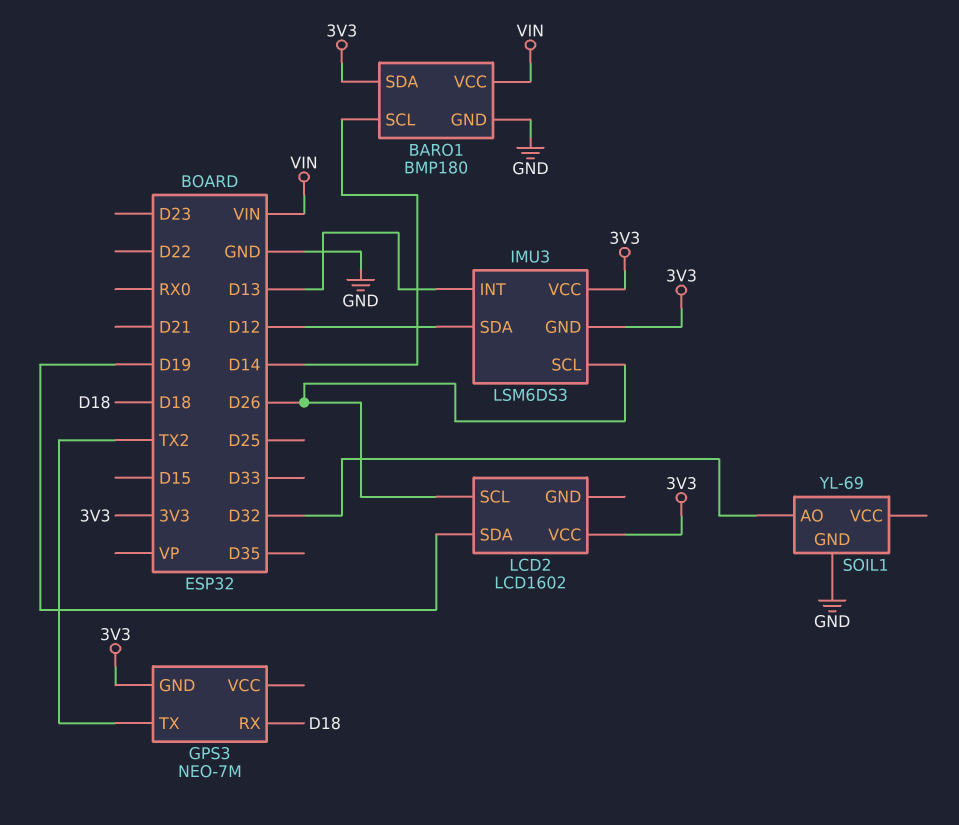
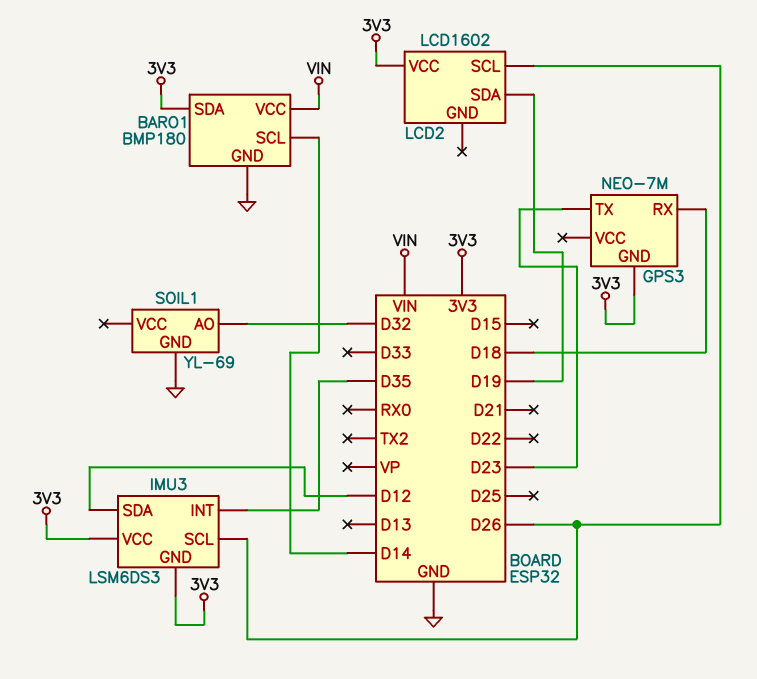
GPS3 pin TX: TX2 -> D23
IMU3 pin INT: D13 -> D35

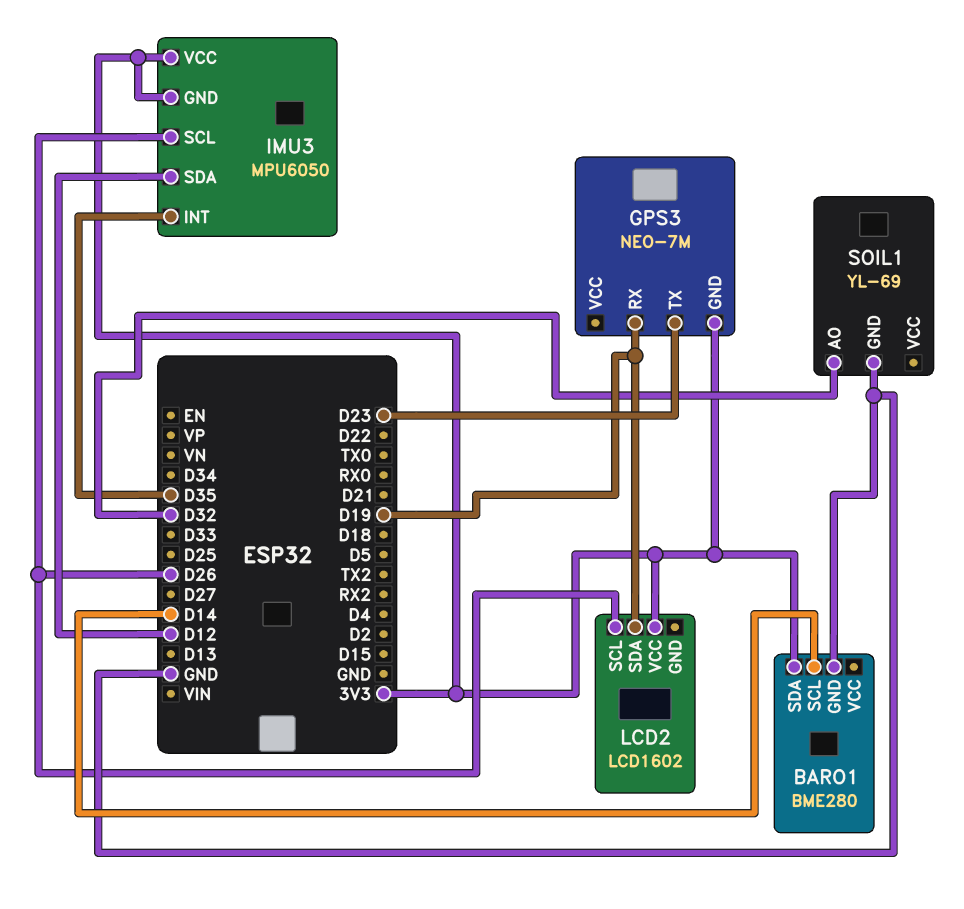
BARO1: BMP180 -> BME280
BARO1 pin VCC: VIN -> none
GPS3 pin RX: D18 -> D19
IMU3: LSM6DS3 -> MPU6050

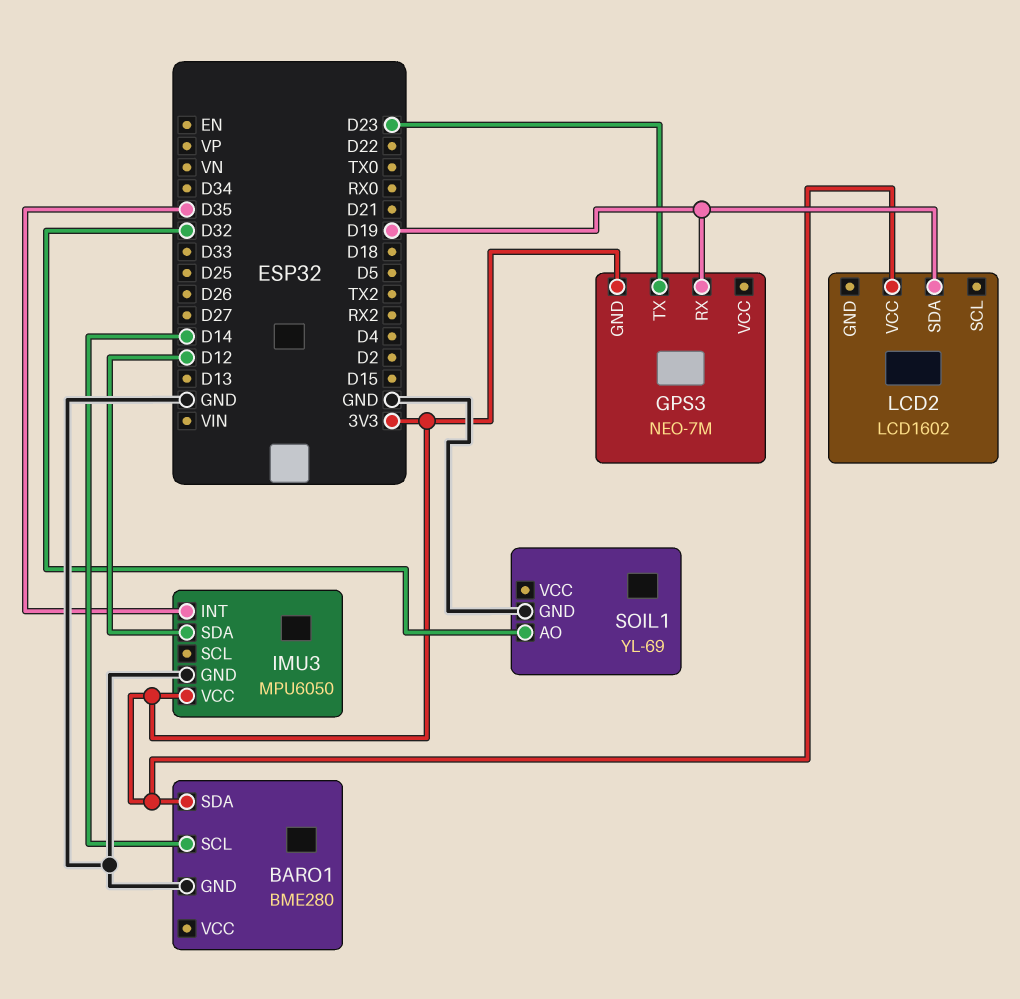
IMU3 pin GND: 3V3 -> GND
IMU3 pin SCL: D26 -> none
LCD2 pin SCL: D26 -> none

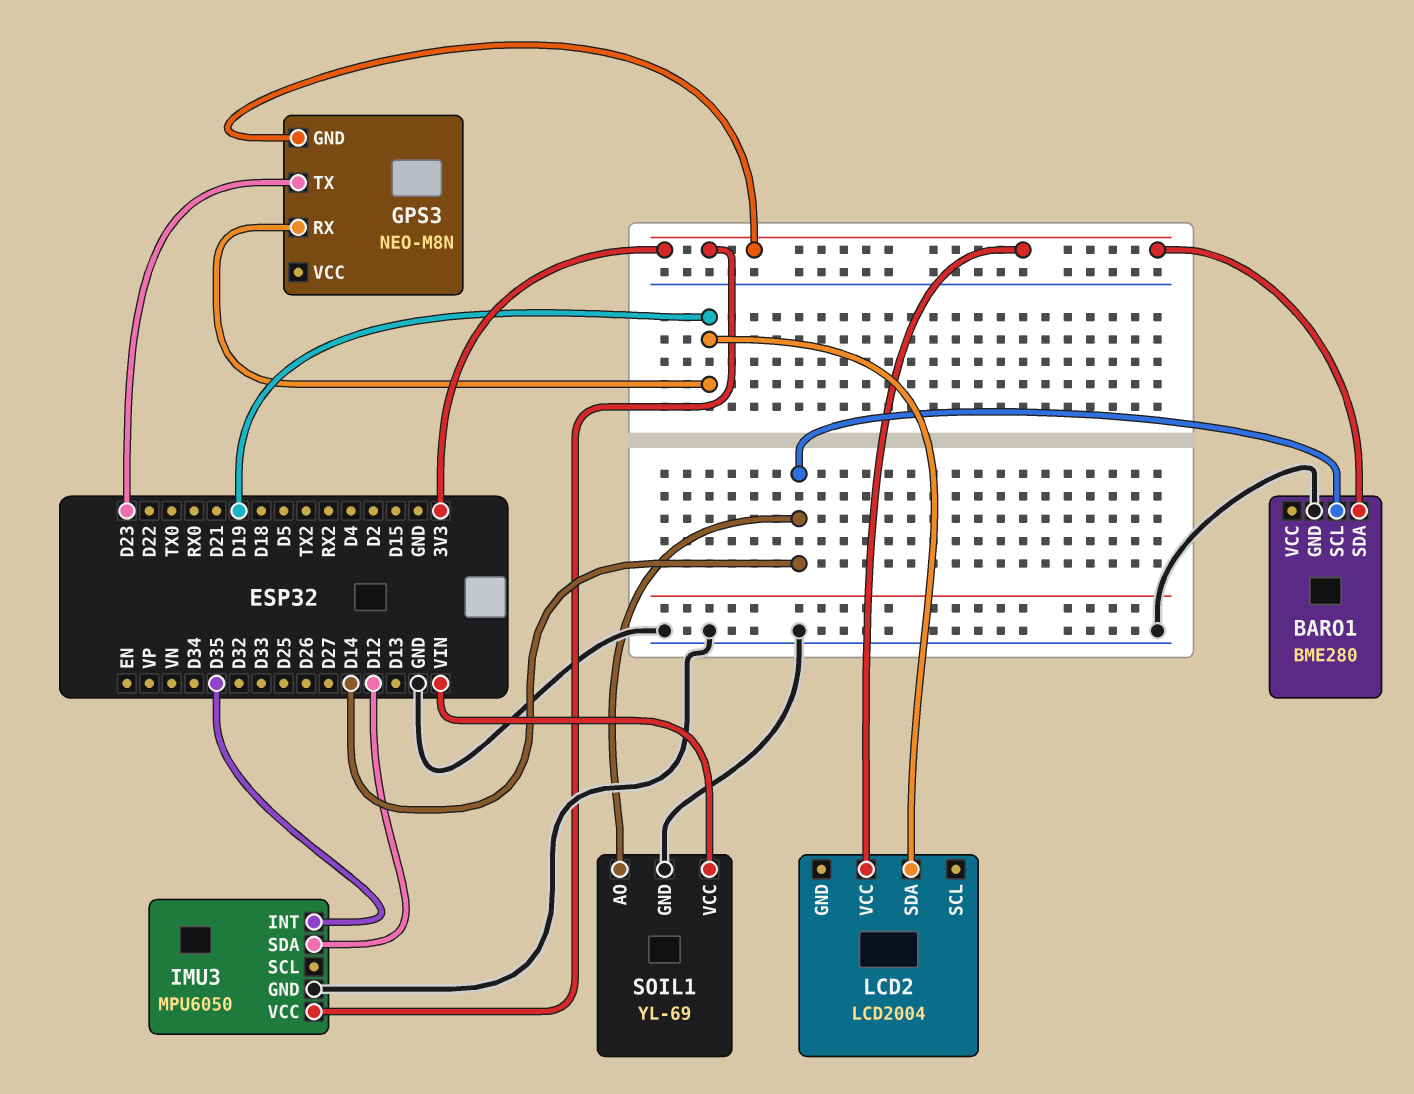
GPS3: NEO-7M -> NEO-M8N
LCD2: LCD1602 -> LCD2004
SOIL1 pin AO: D32 -> D14
SOIL1 pin VCC: none -> VIN

